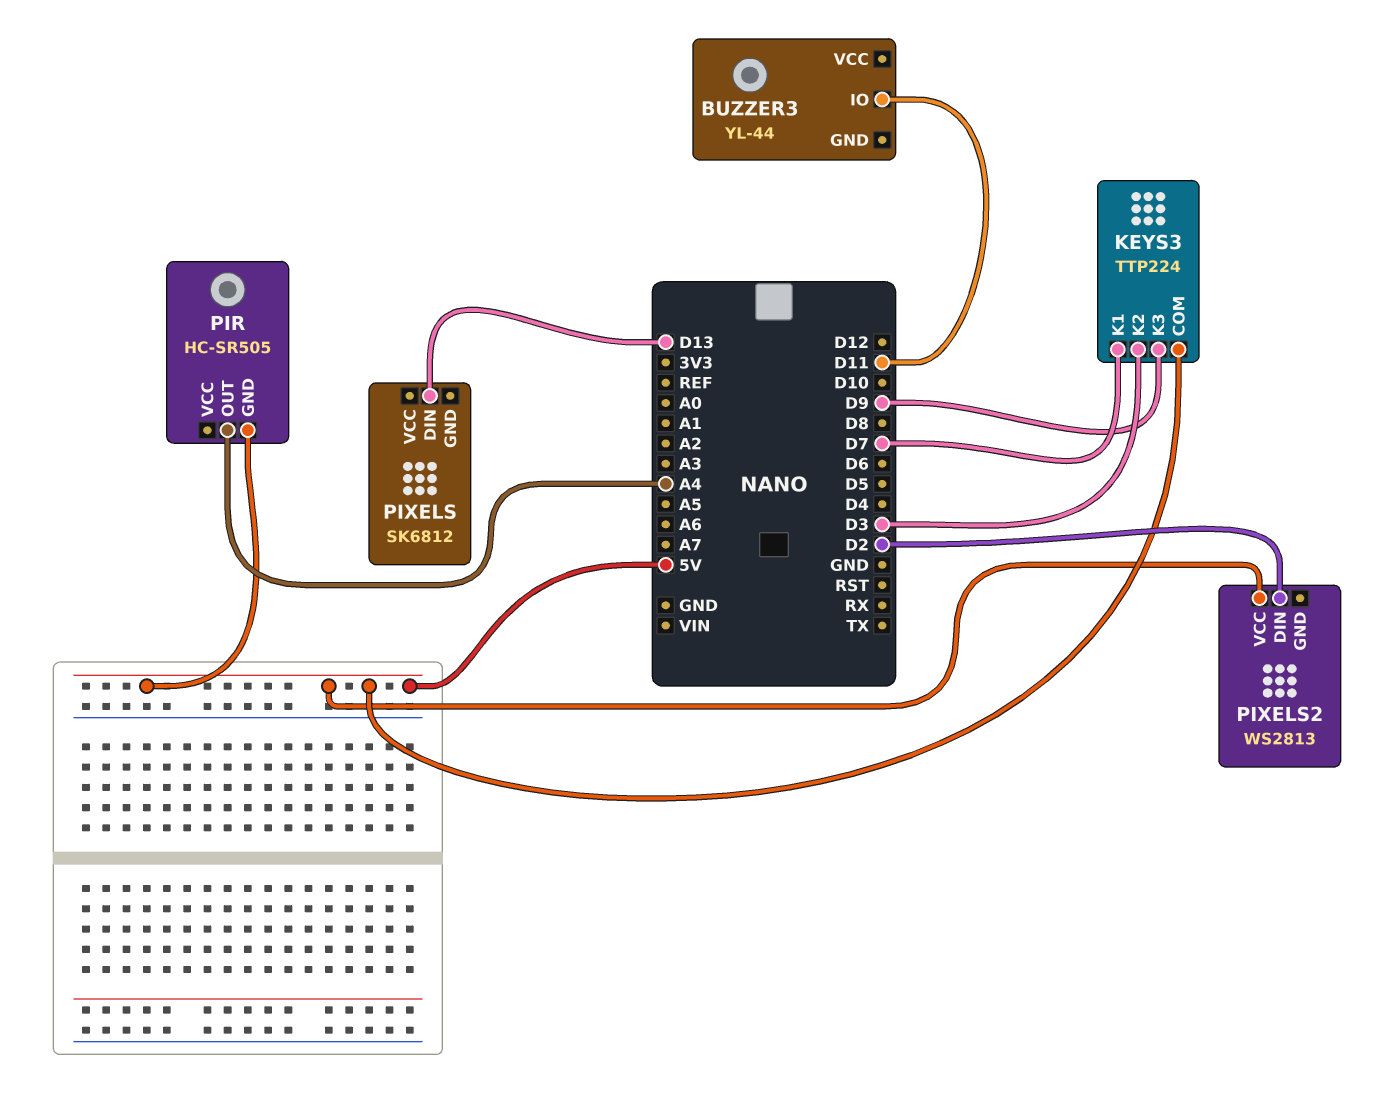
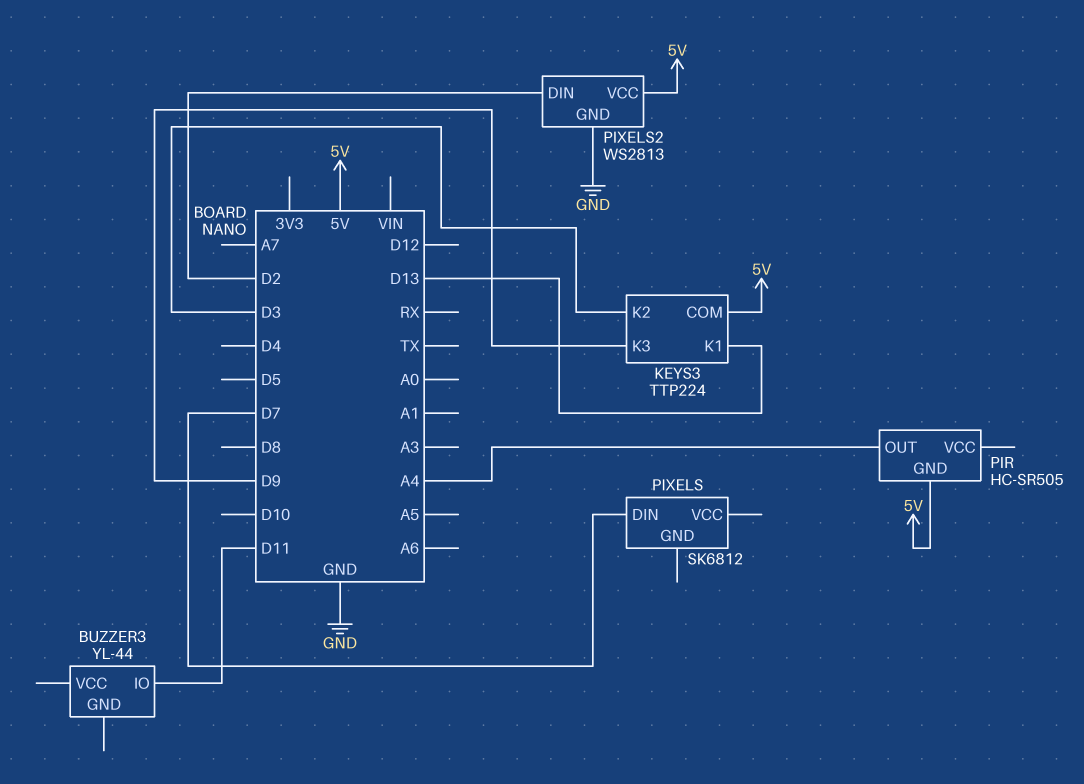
KEYS3 pin K1: D7 -> D13
PIXELS pin DIN: D13 -> D7
PIXELS2 pin GND: none -> GND

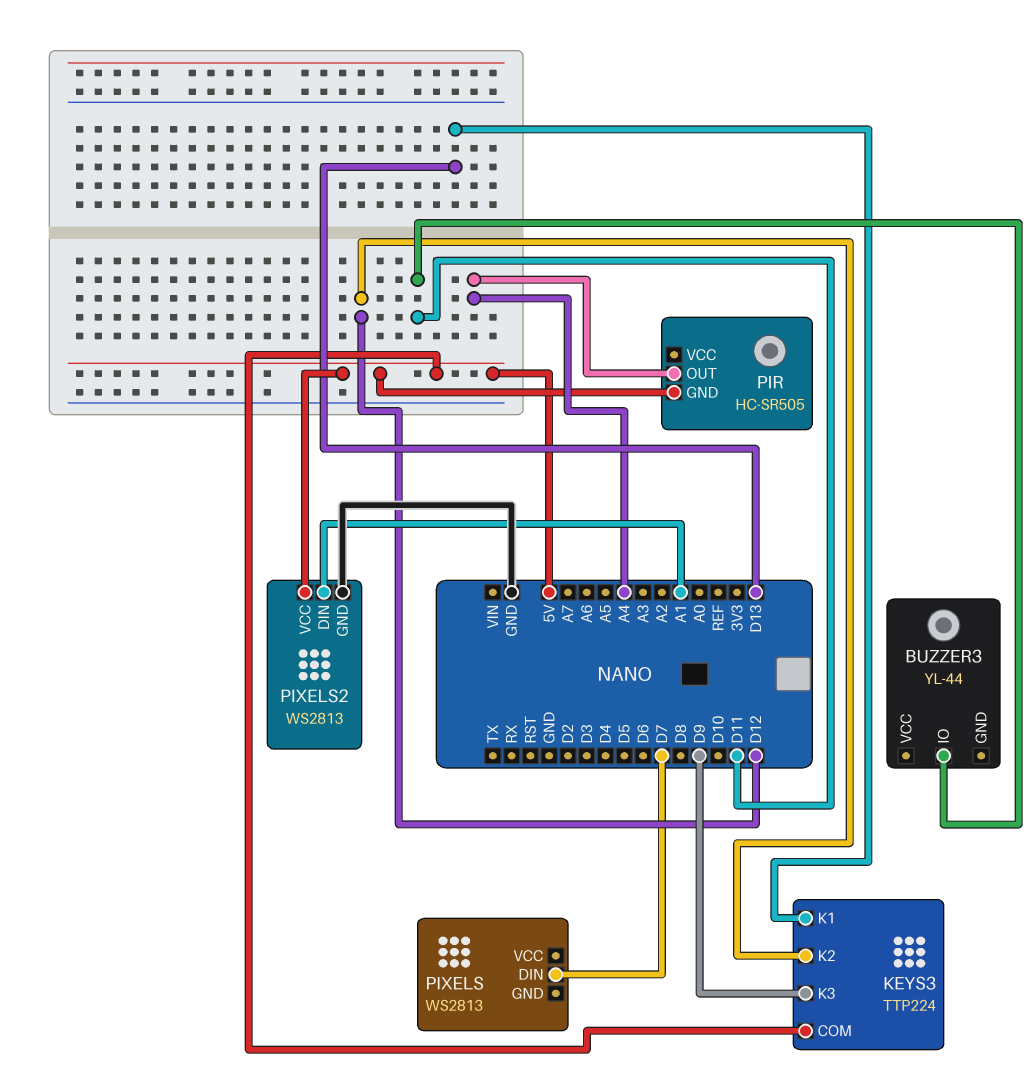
KEYS3 pin K2: D3 -> D12
PIXELS: SK6812 -> WS2813
PIXELS2 pin DIN: D2 -> A1

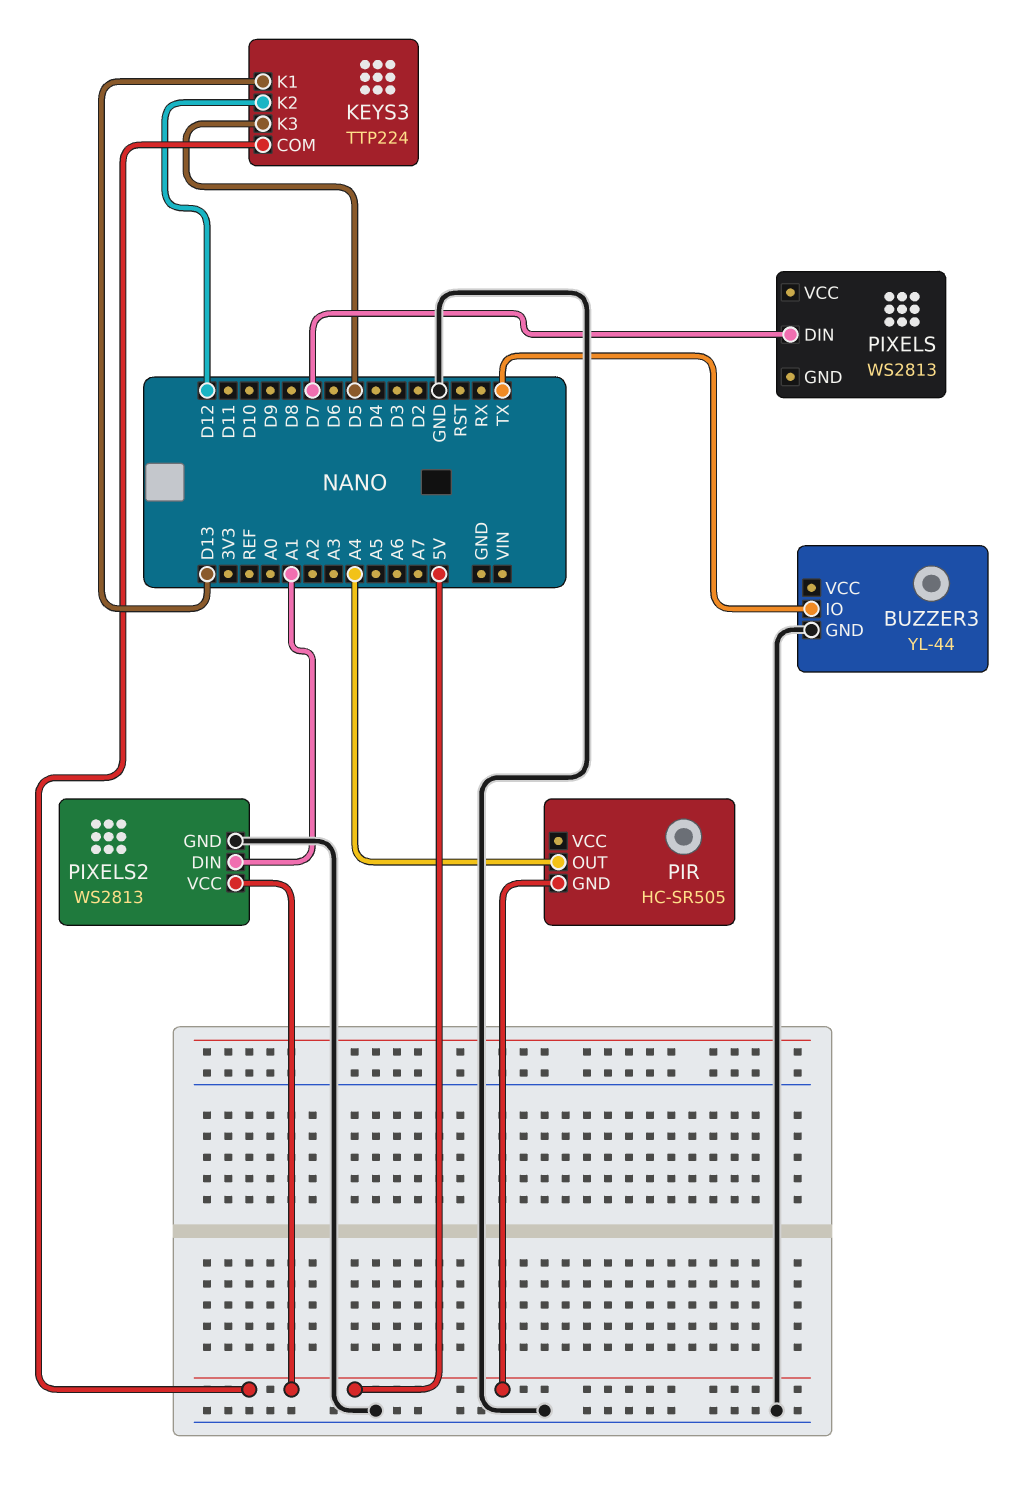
BUZZER3 pin GND: none -> GND
BUZZER3 pin IO: D11 -> TX
KEYS3 pin K3: D9 -> D5

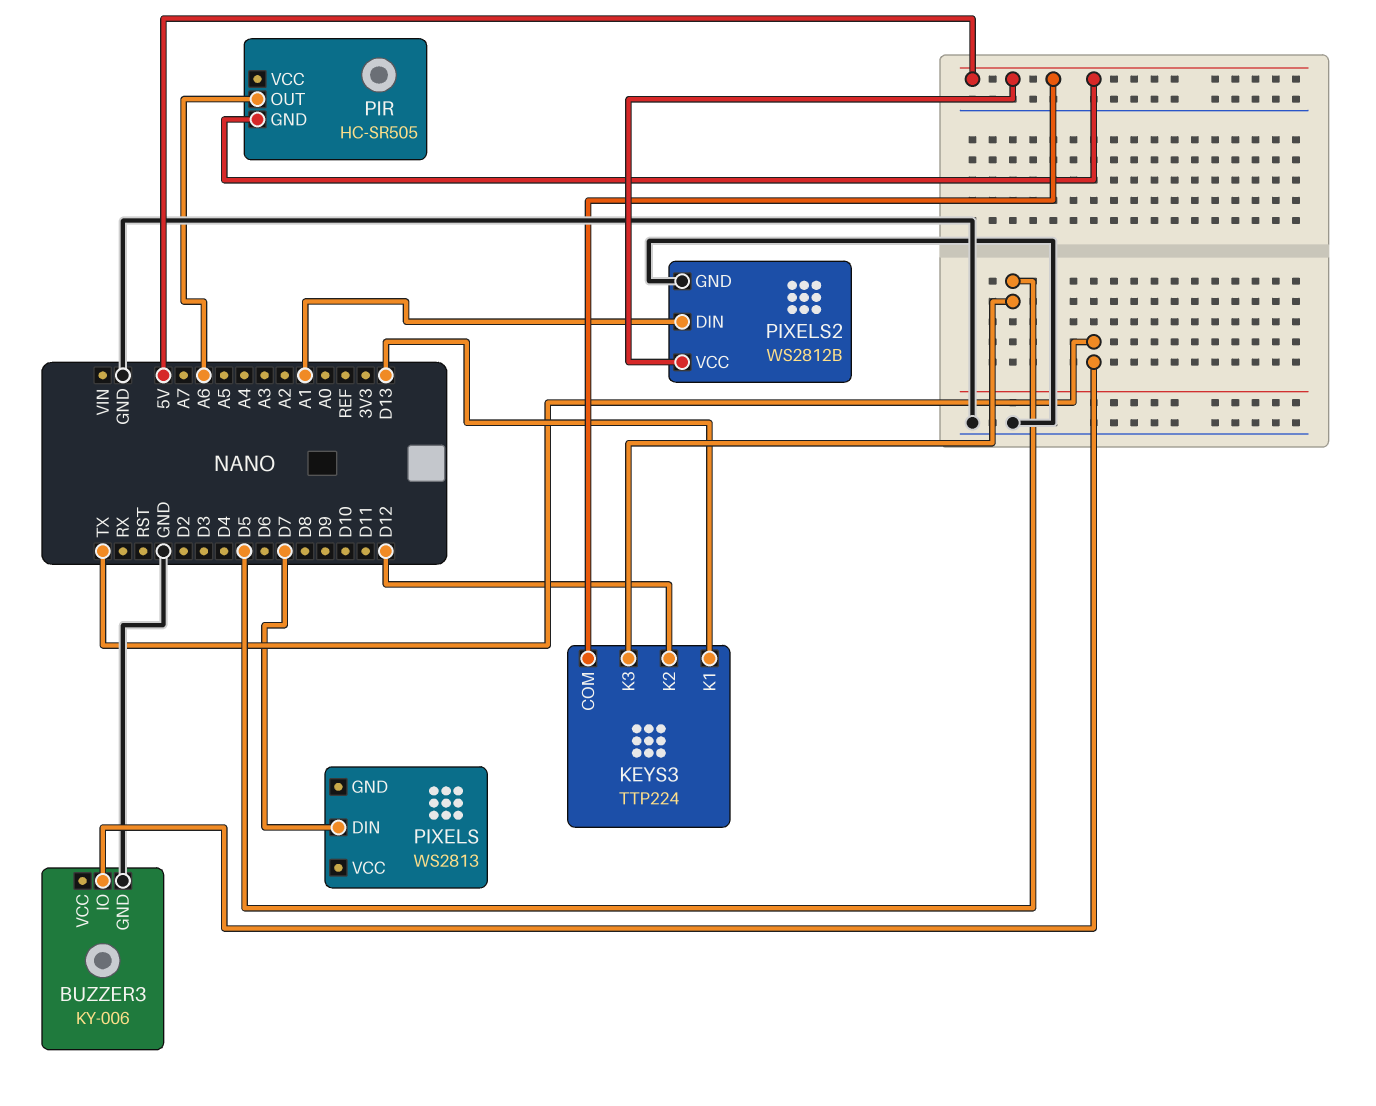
BUZZER3: YL-44 -> KY-006
PIR pin OUT: A4 -> A6
PIXELS2: WS2813 -> WS2812B

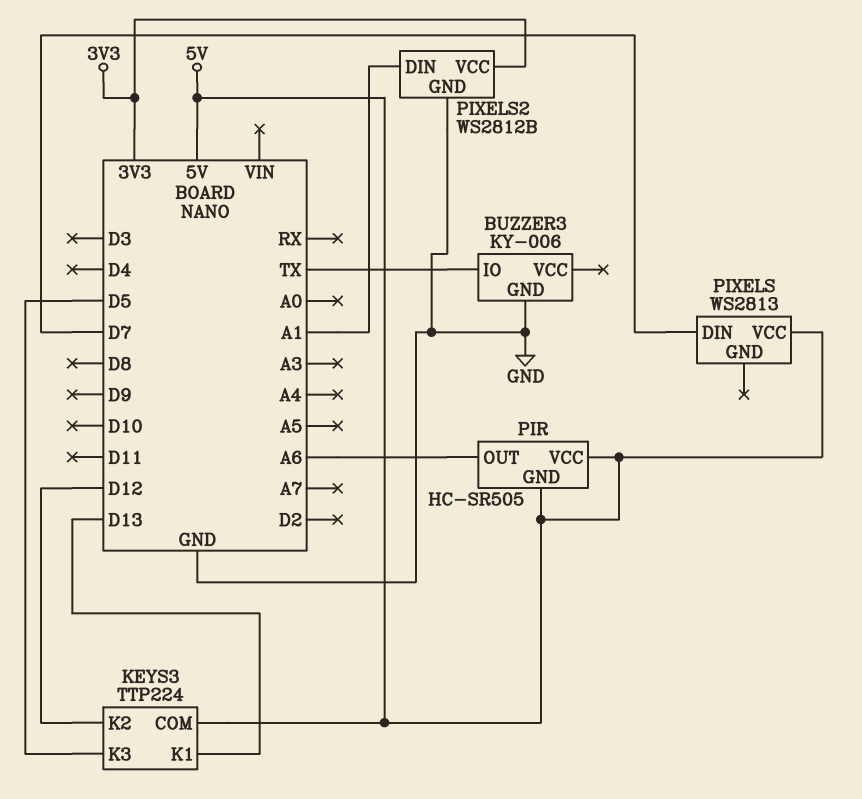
PIR pin VCC: none -> 5V
PIXELS pin VCC: none -> 5V
PIXELS2 pin VCC: 5V -> 3V3

